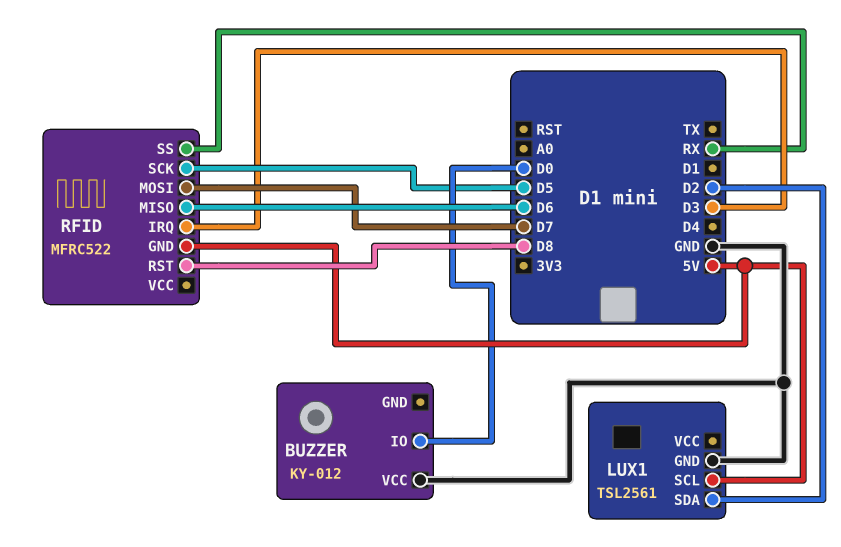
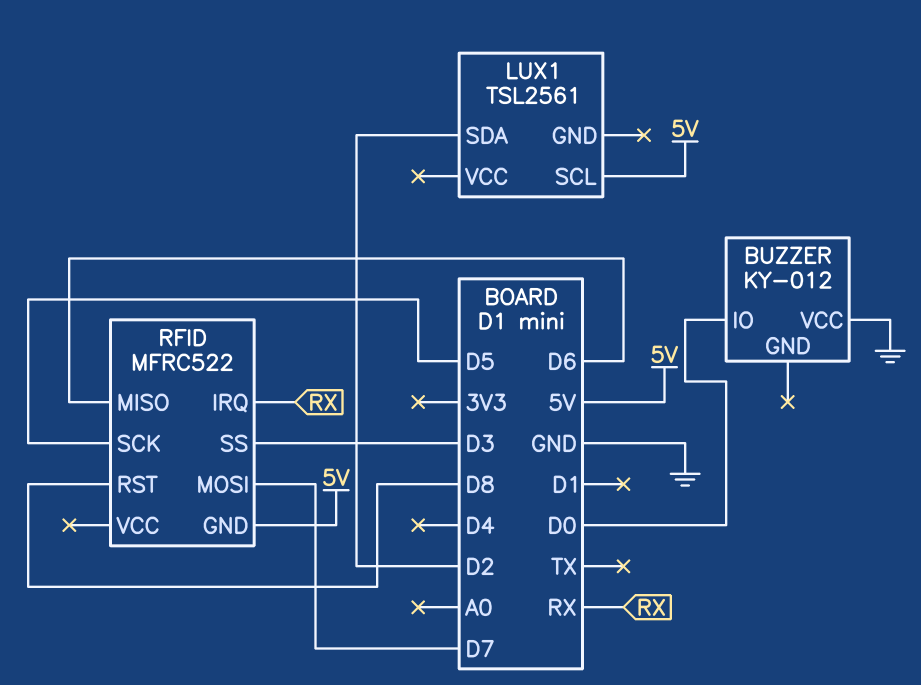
LUX1 pin GND: GND -> none
RFID pin IRQ: D3 -> RX
RFID pin SS: RX -> D3

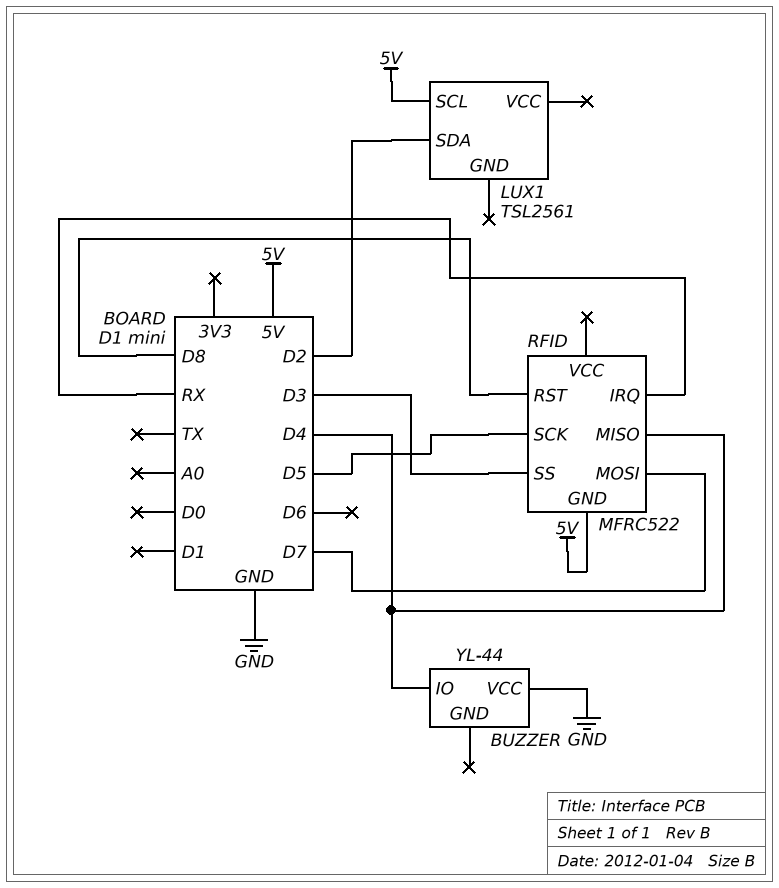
BUZZER: KY-012 -> YL-44
BUZZER pin IO: D0 -> D4
RFID pin MISO: D6 -> D4

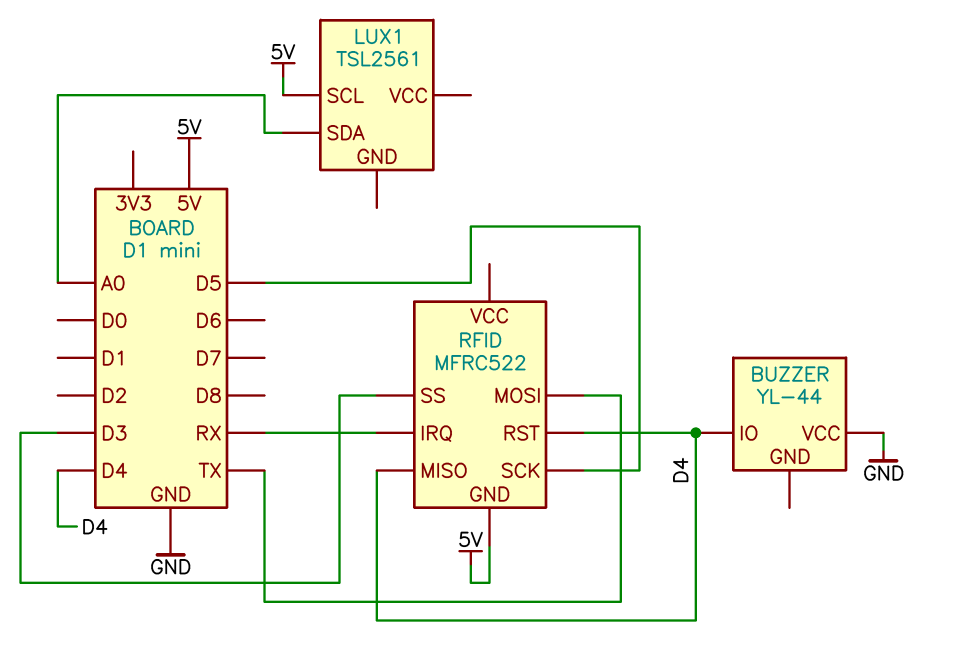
LUX1 pin SDA: D2 -> A0
RFID pin MOSI: D7 -> TX
RFID pin RST: D8 -> D4

